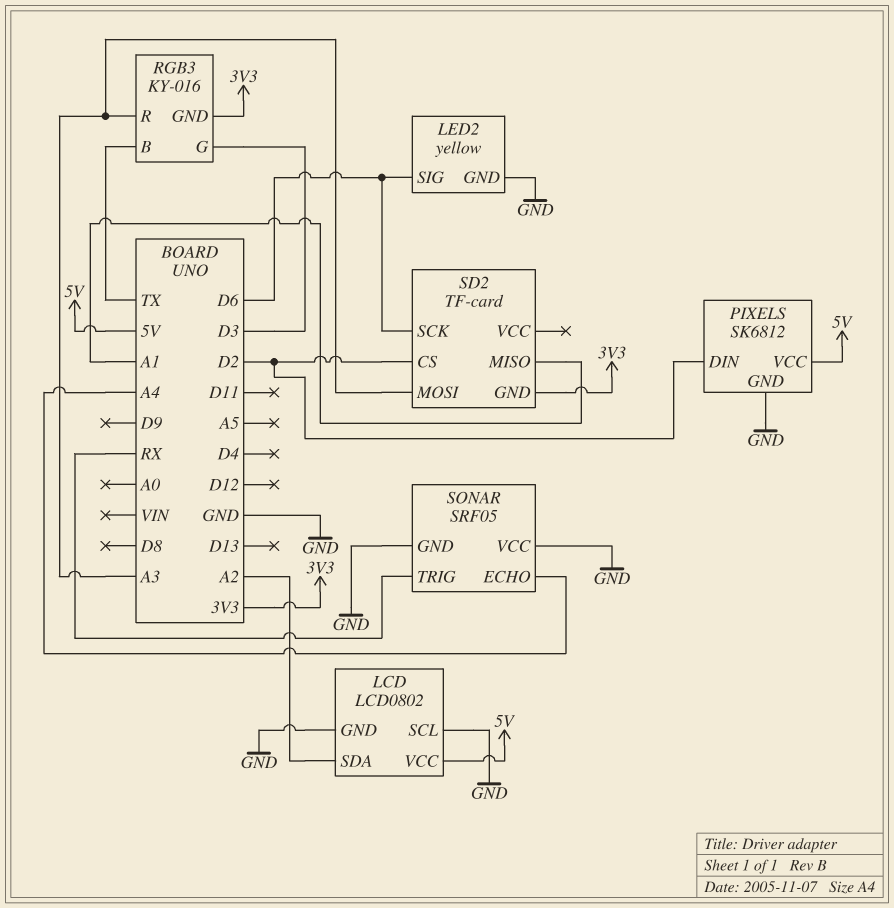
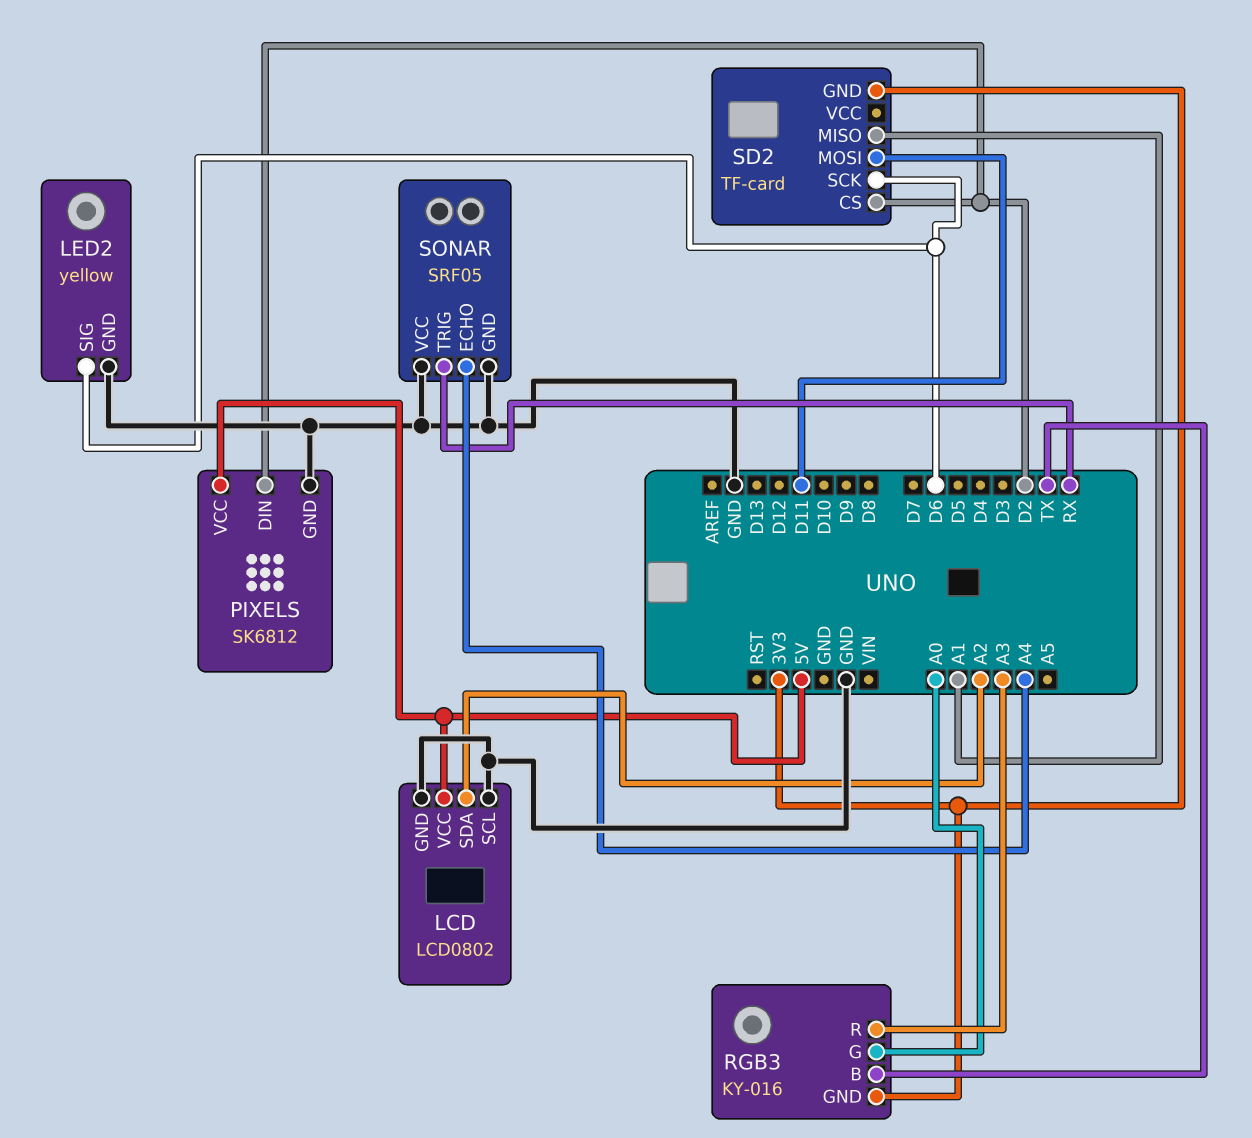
RGB3 pin G: D3 -> A0
SD2 pin MOSI: A3 -> D11

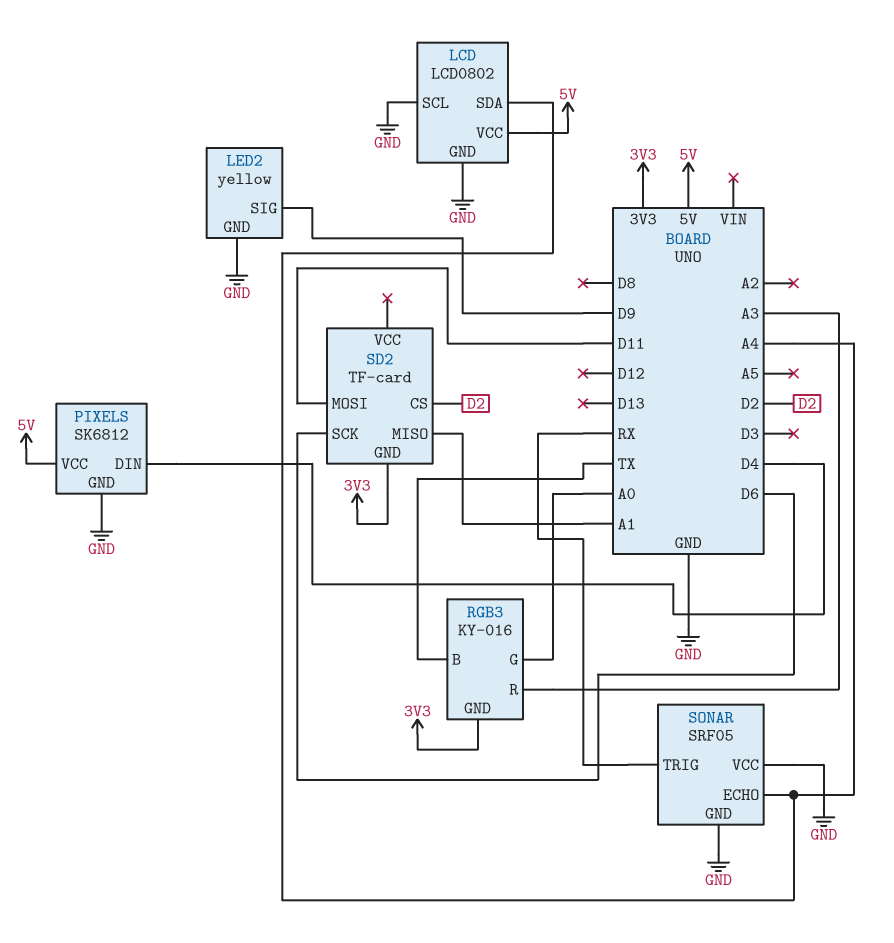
LCD pin SDA: A2 -> A4
LED2 pin SIG: D6 -> D9
PIXELS pin DIN: D2 -> D4

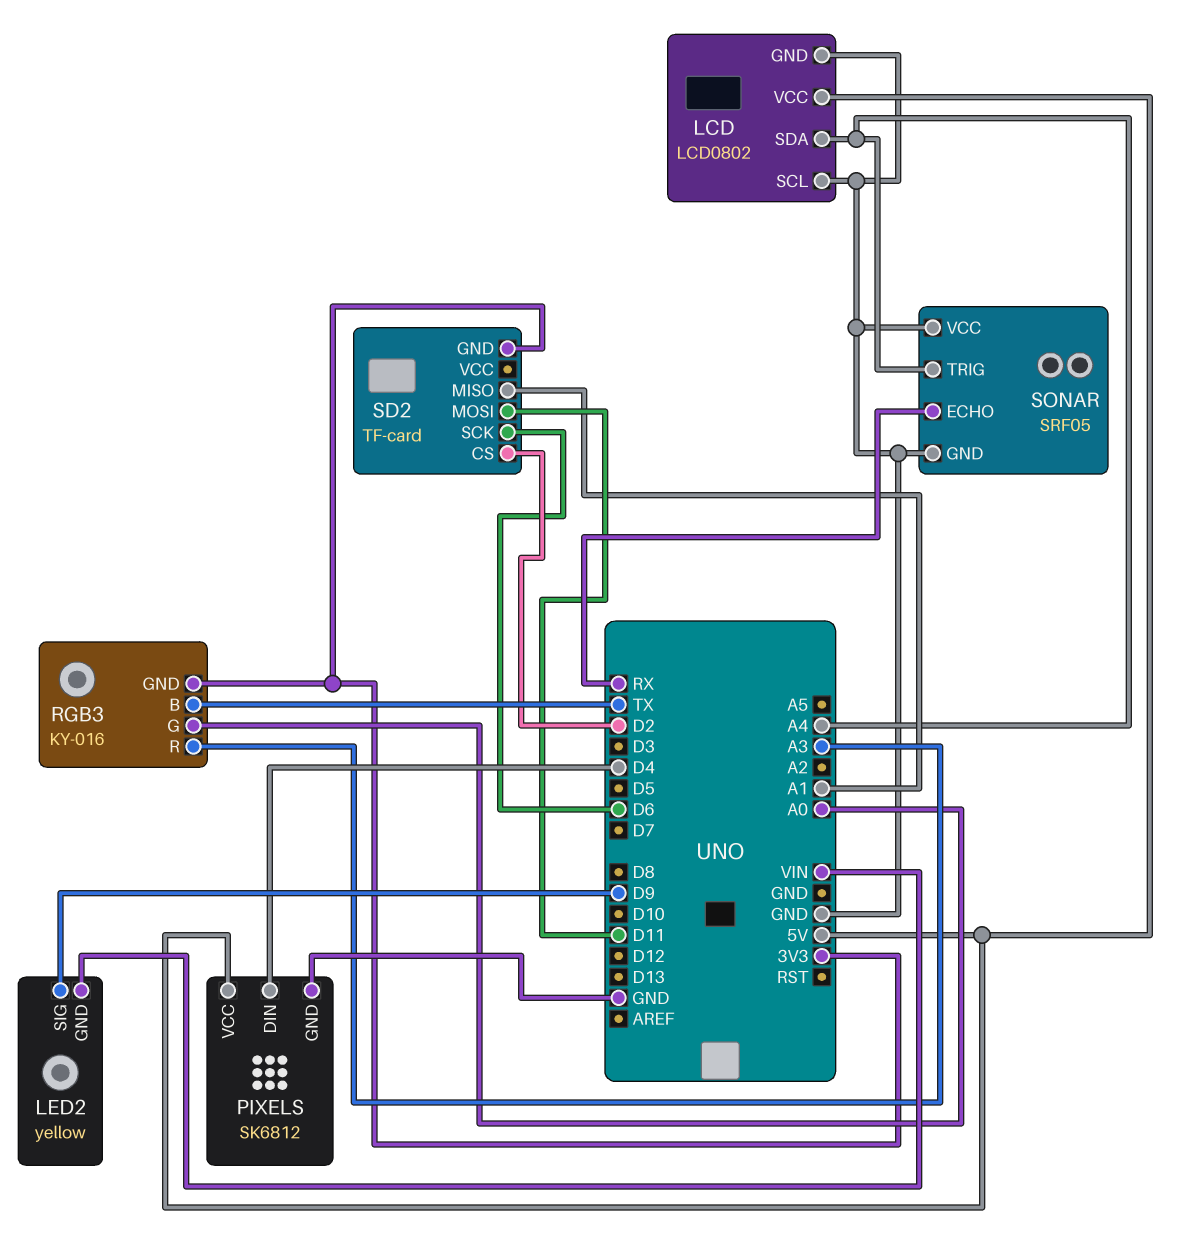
LED2 pin GND: GND -> VIN
SONAR pin ECHO: A4 -> RX
SONAR pin TRIG: RX -> A4

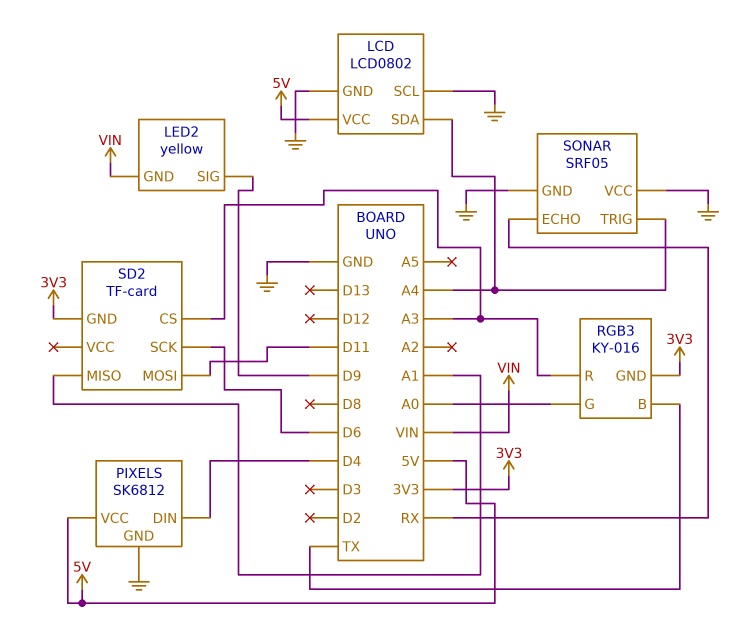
SD2 pin CS: D2 -> A3

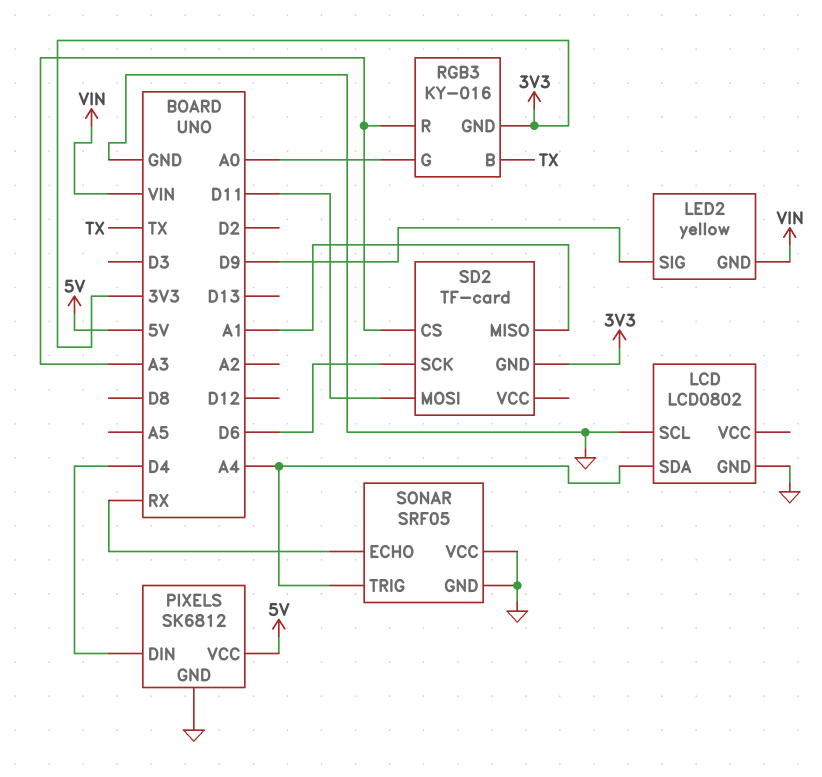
LCD pin VCC: 5V -> none

